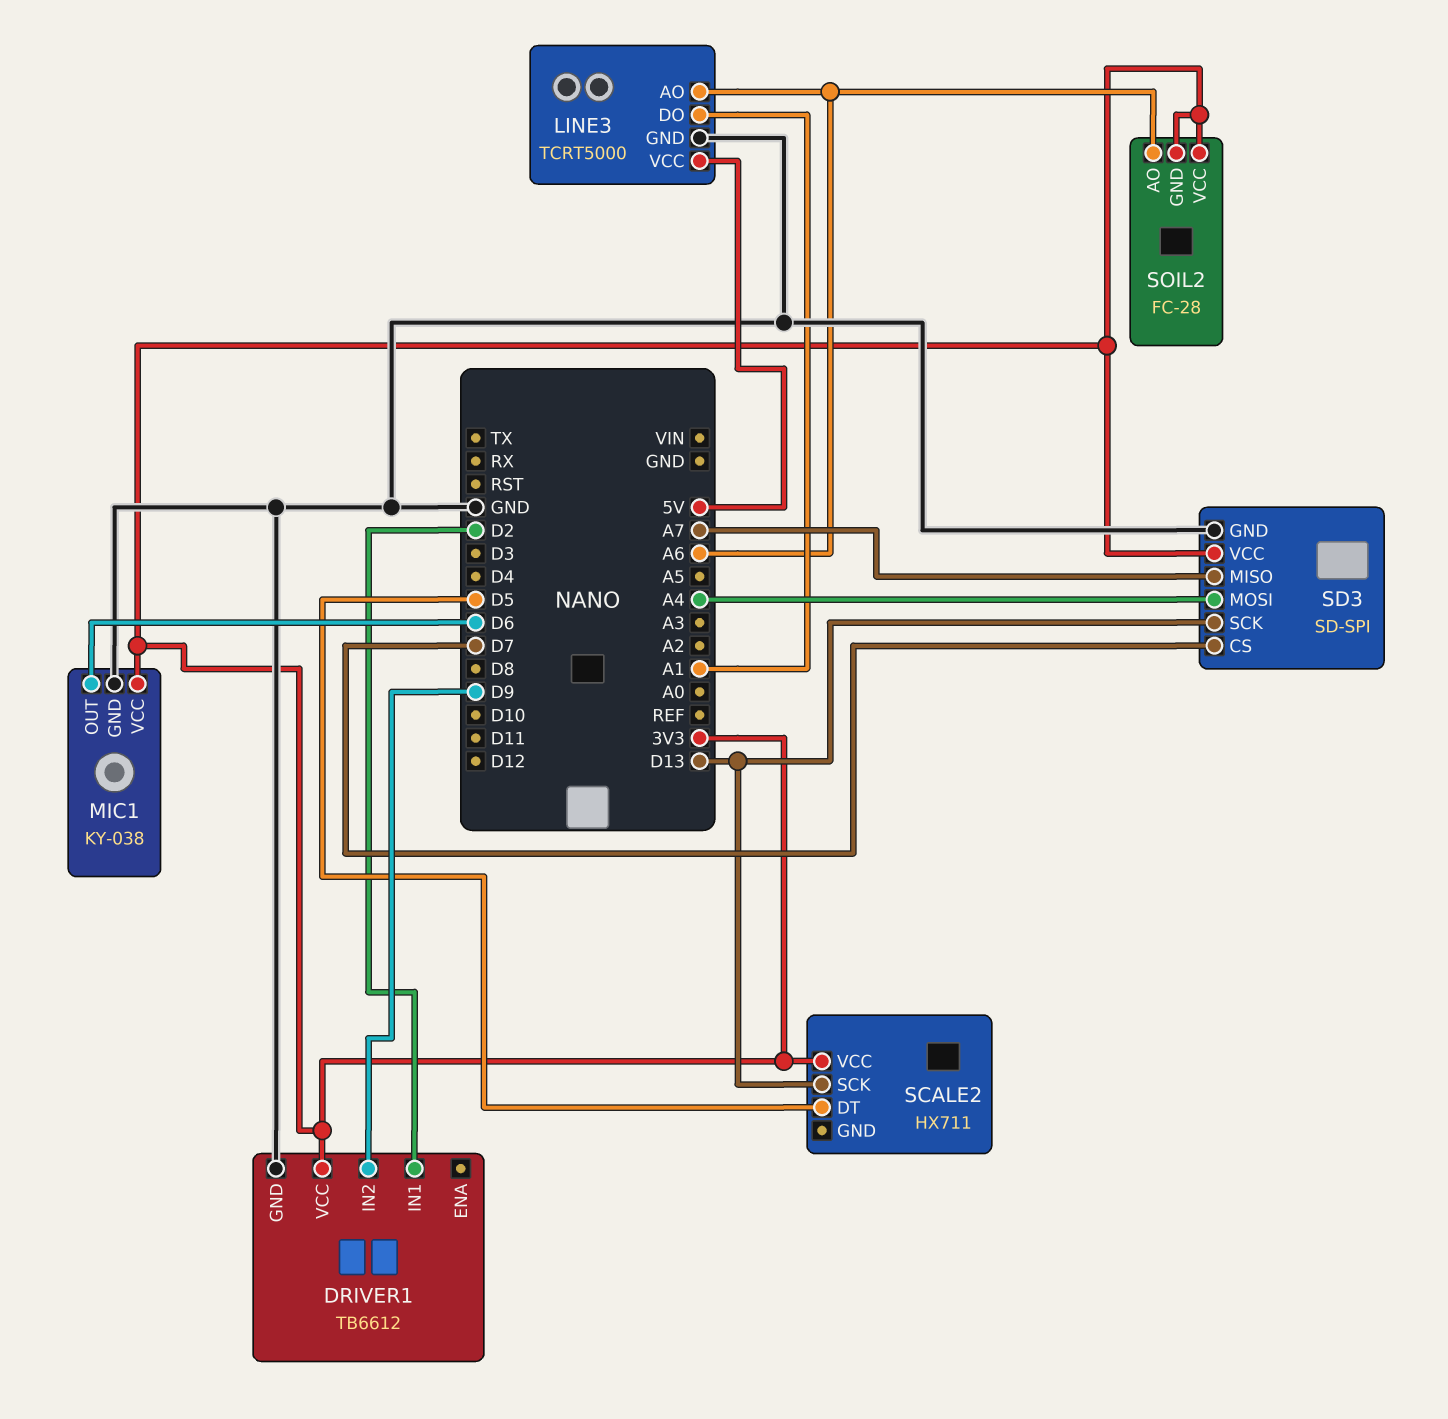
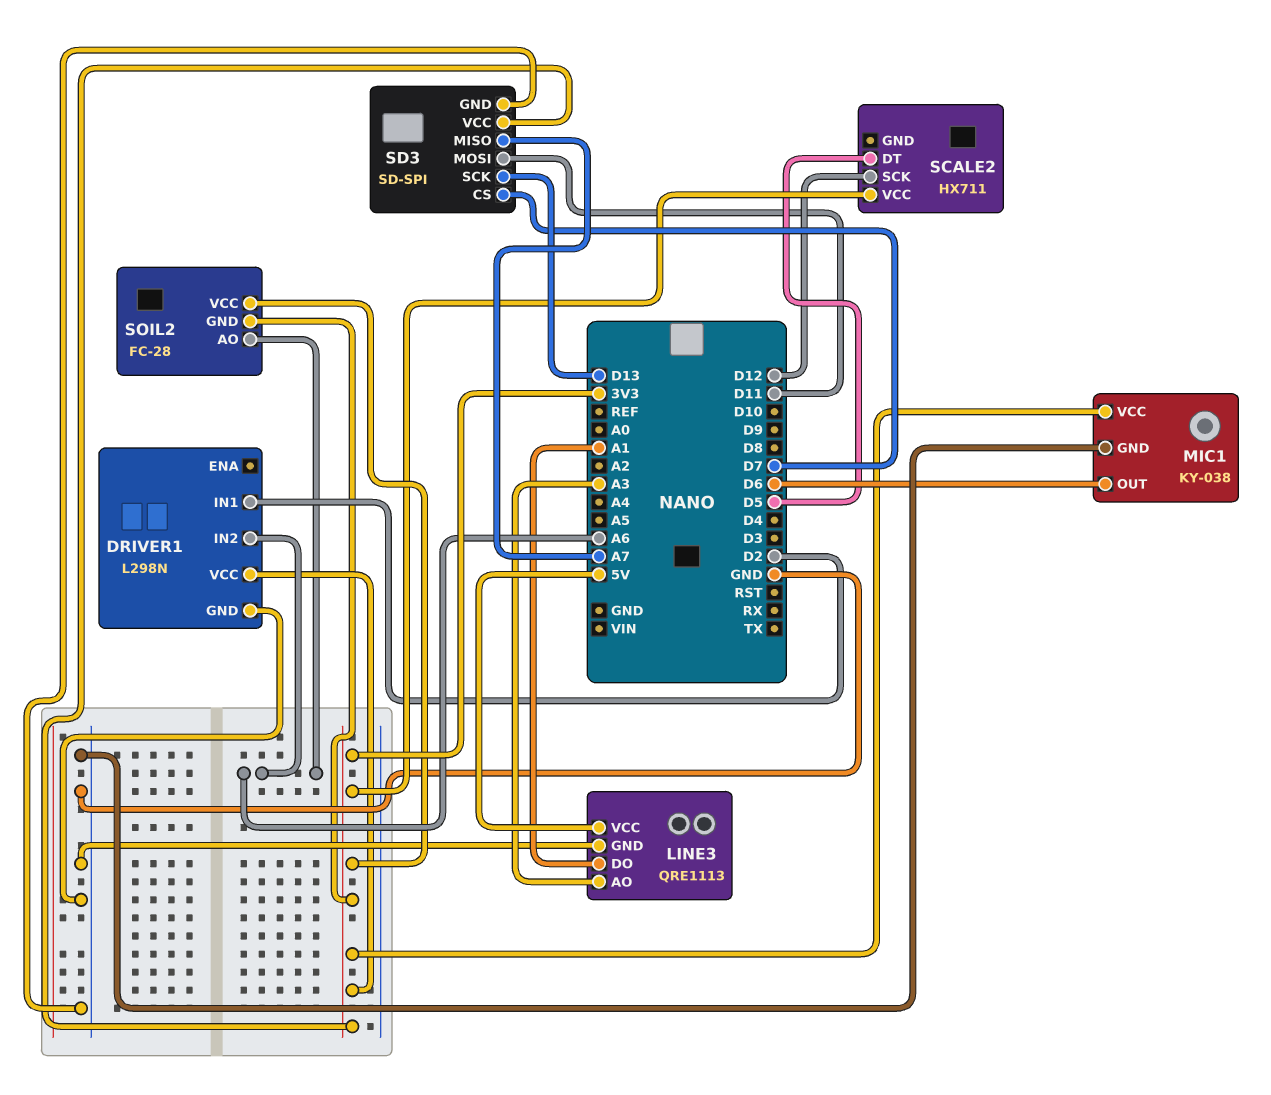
DRIVER1: TB6612 -> L298N
DRIVER1 pin IN2: D9 -> A6
LINE3: TCRT5000 -> QRE1113
LINE3 pin AO: A6 -> A3
SCALE2 pin SCK: D13 -> D12
SD3 pin MOSI: A4 -> D11

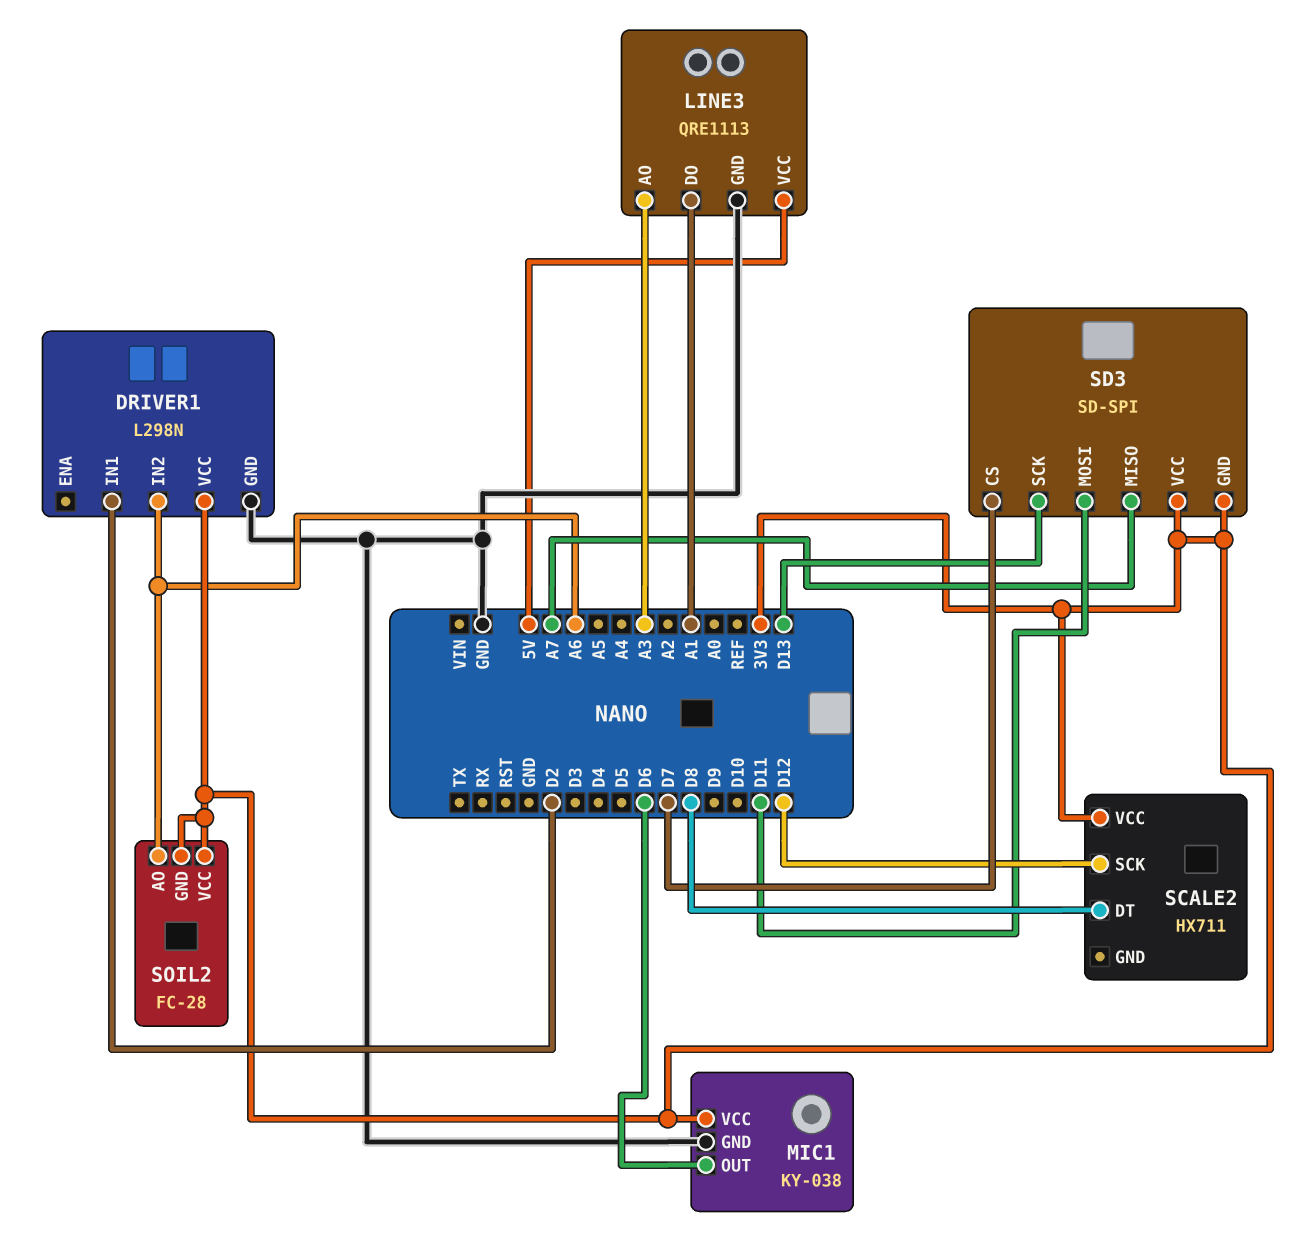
SCALE2 pin DT: D5 -> D8
SD3 pin GND: GND -> 3V3

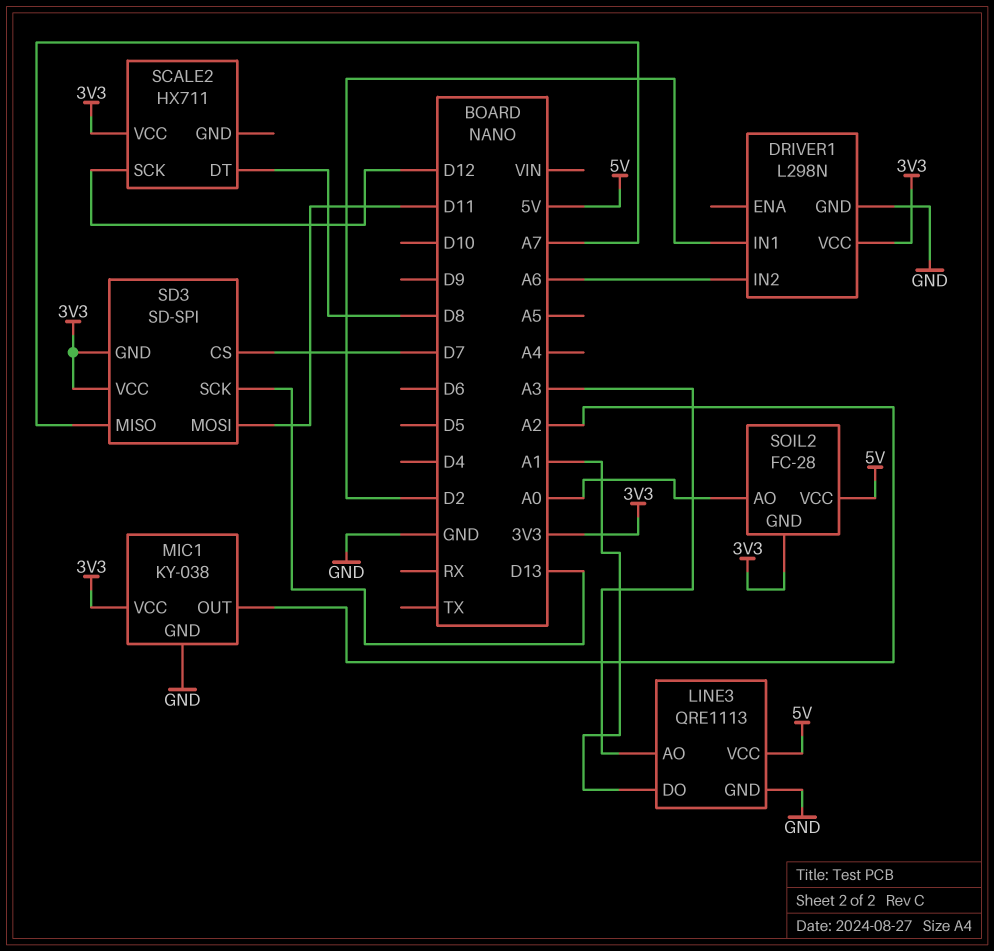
MIC1 pin OUT: D6 -> A2
SOIL2 pin AO: A6 -> A0
SOIL2 pin VCC: 3V3 -> 5V

